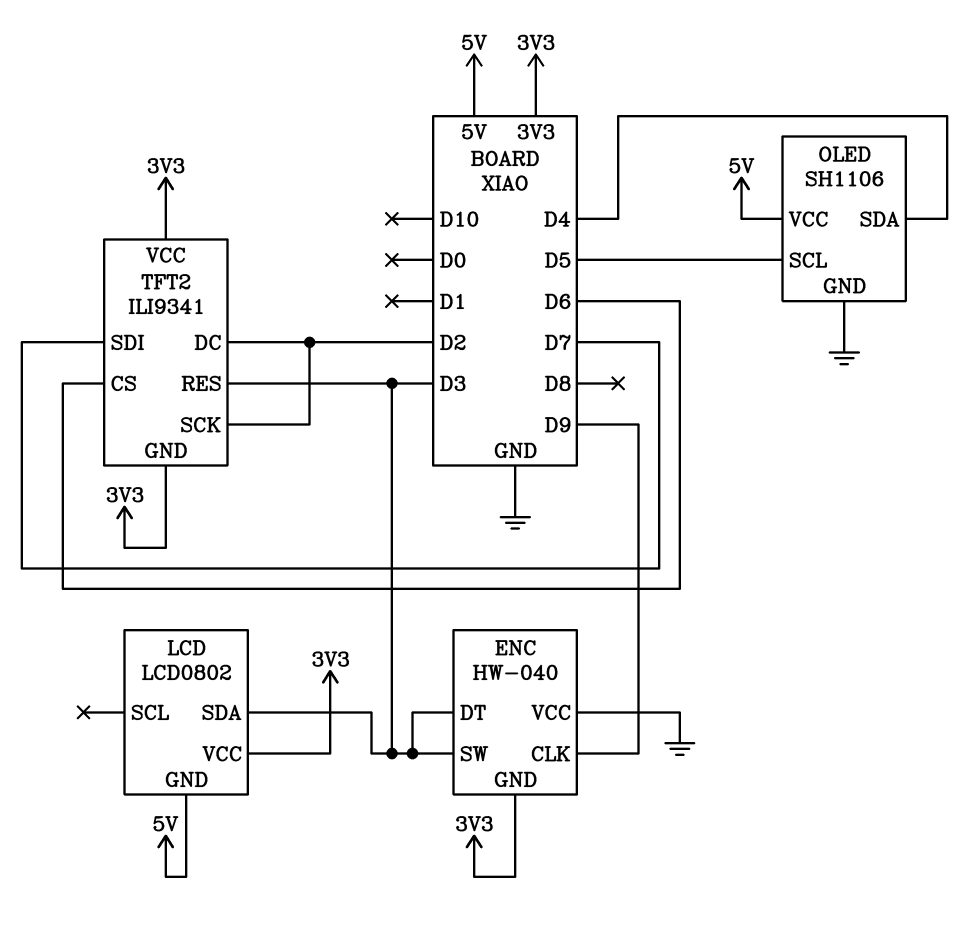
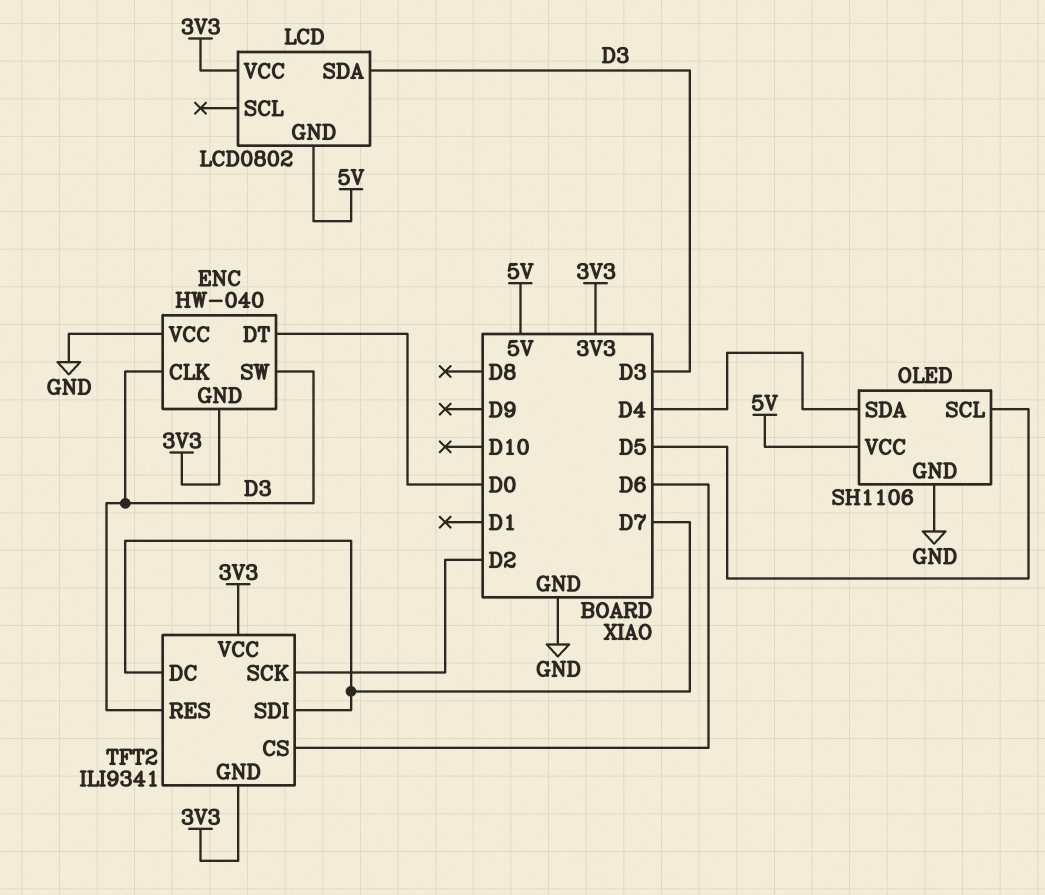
ENC pin CLK: D9 -> D3
ENC pin DT: D3 -> D0
TFT2 pin DC: D2 -> D7

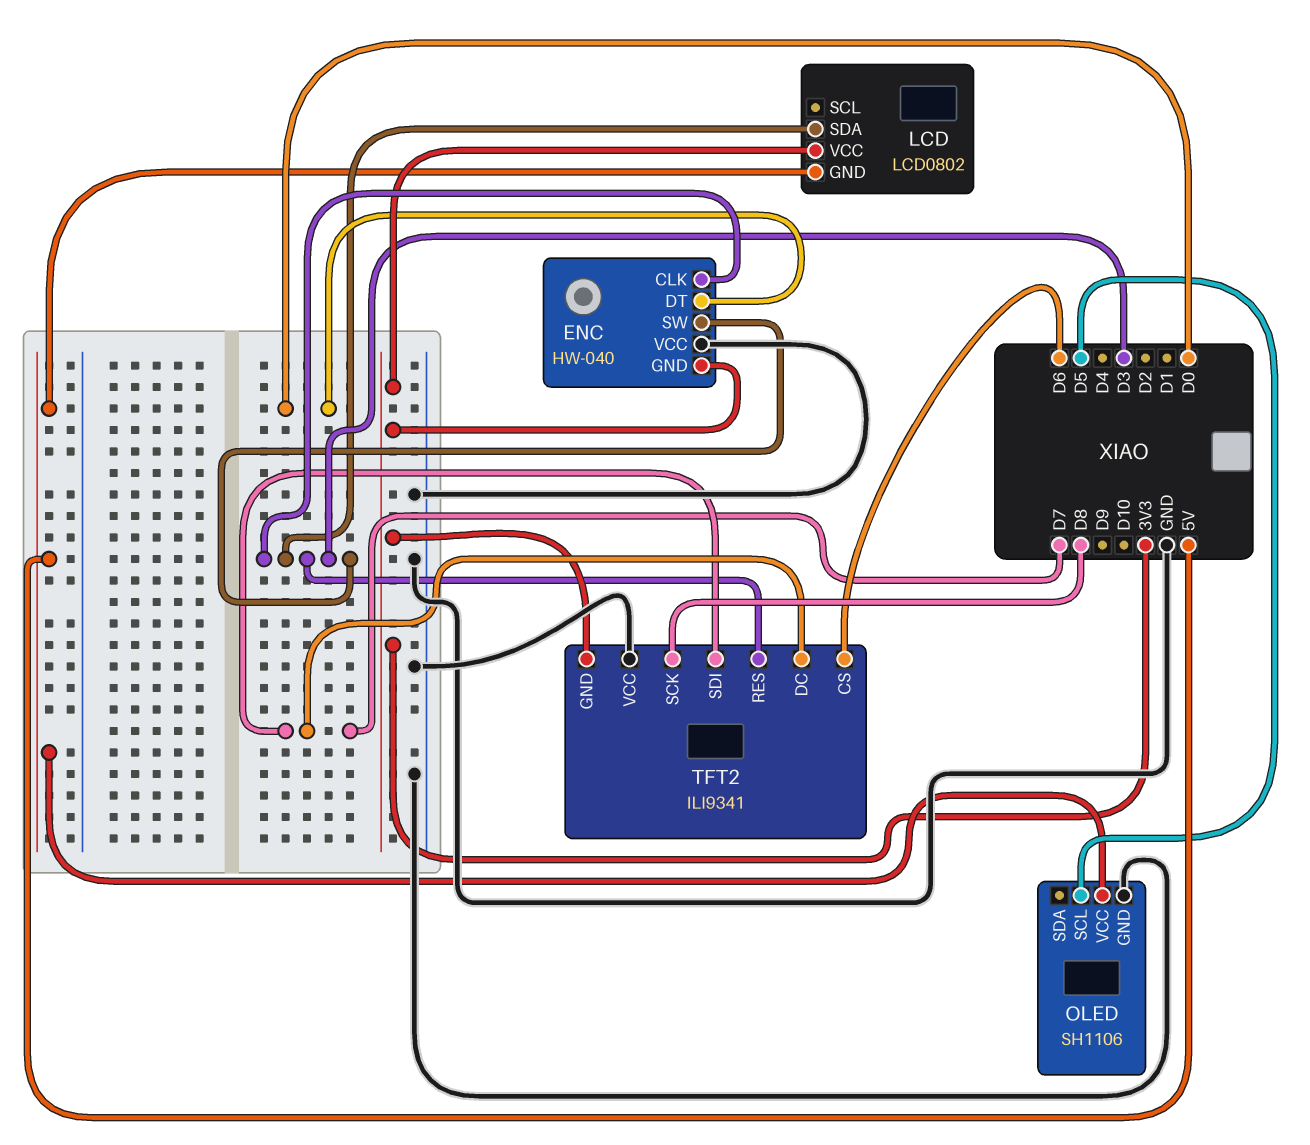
OLED pin SDA: D4 -> none
TFT2 pin SCK: D2 -> D8
TFT2 pin VCC: 3V3 -> GND

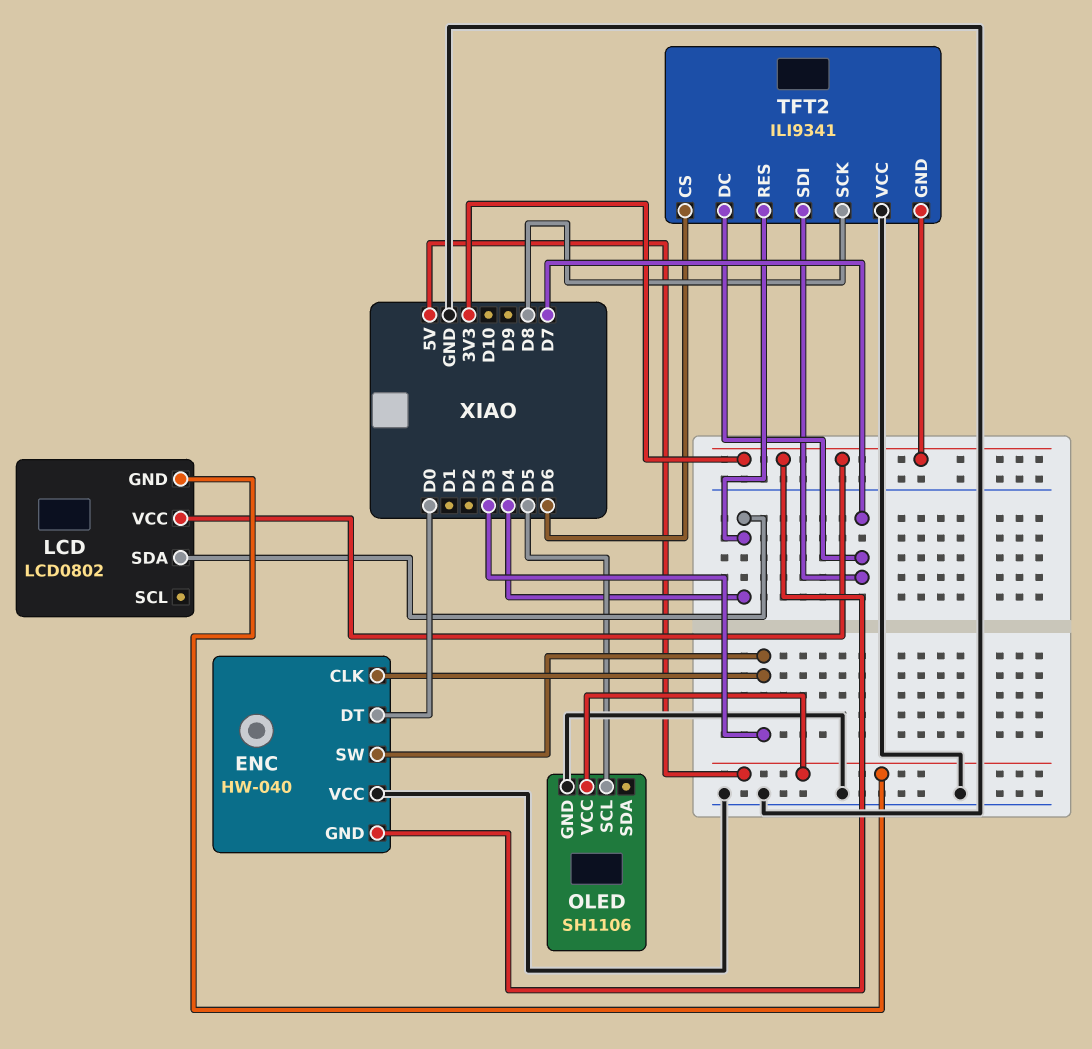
LCD pin SDA: D3 -> D4
TFT2 pin RES: D3 -> D4

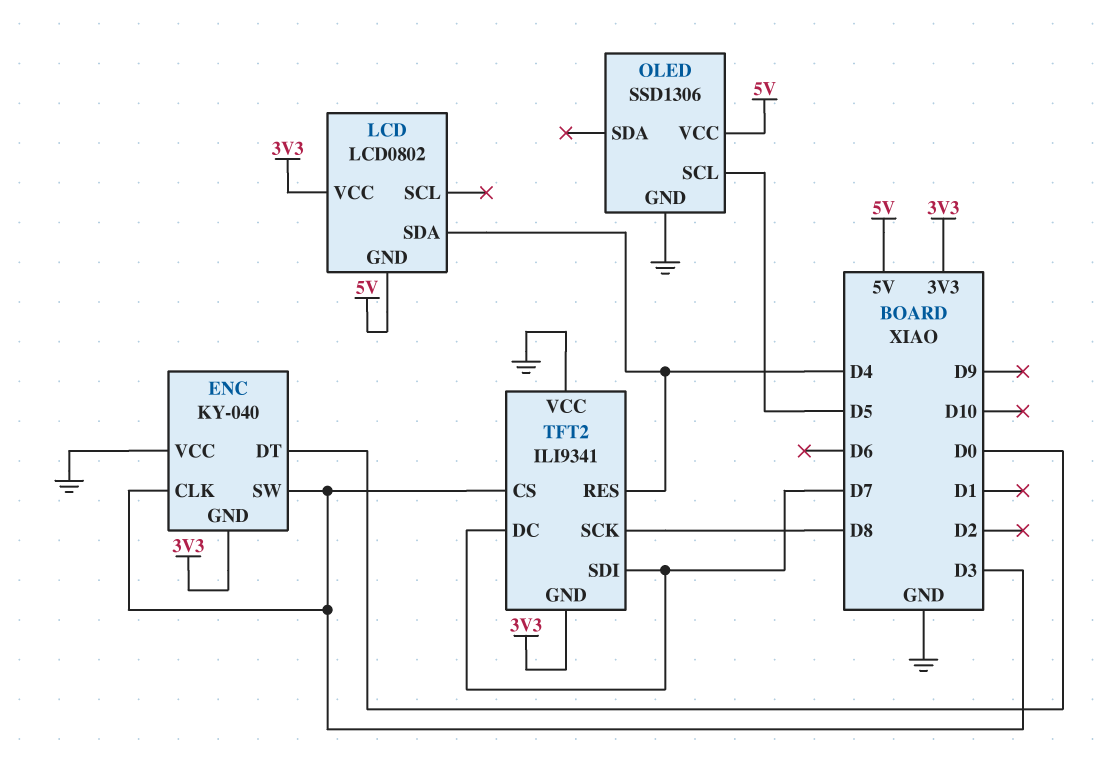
ENC: HW-040 -> KY-040
OLED: SH1106 -> SSD1306
TFT2 pin CS: D6 -> D3

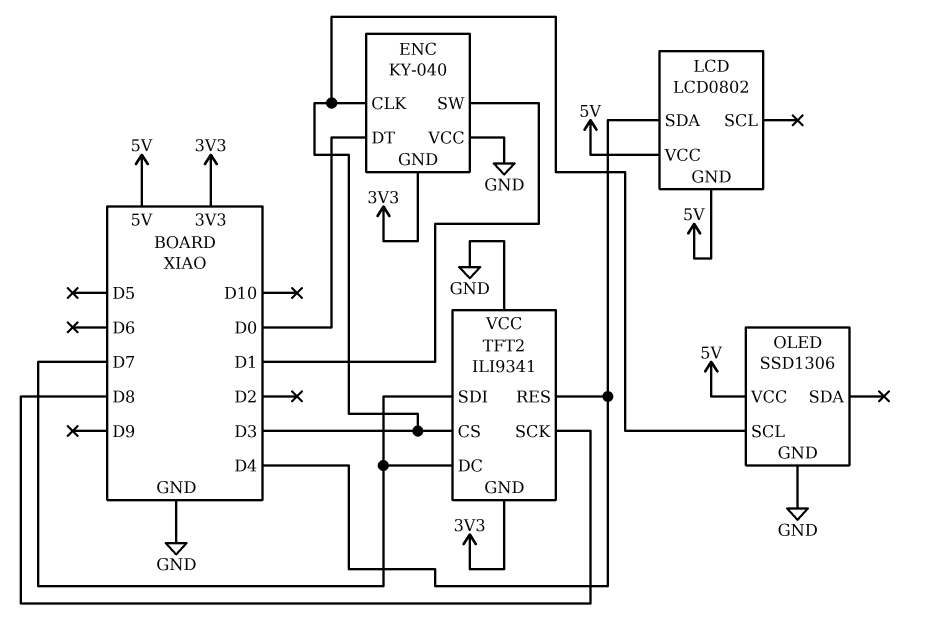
ENC pin SW: D3 -> D1
LCD pin VCC: 3V3 -> 5V
OLED pin SCL: D5 -> D3

